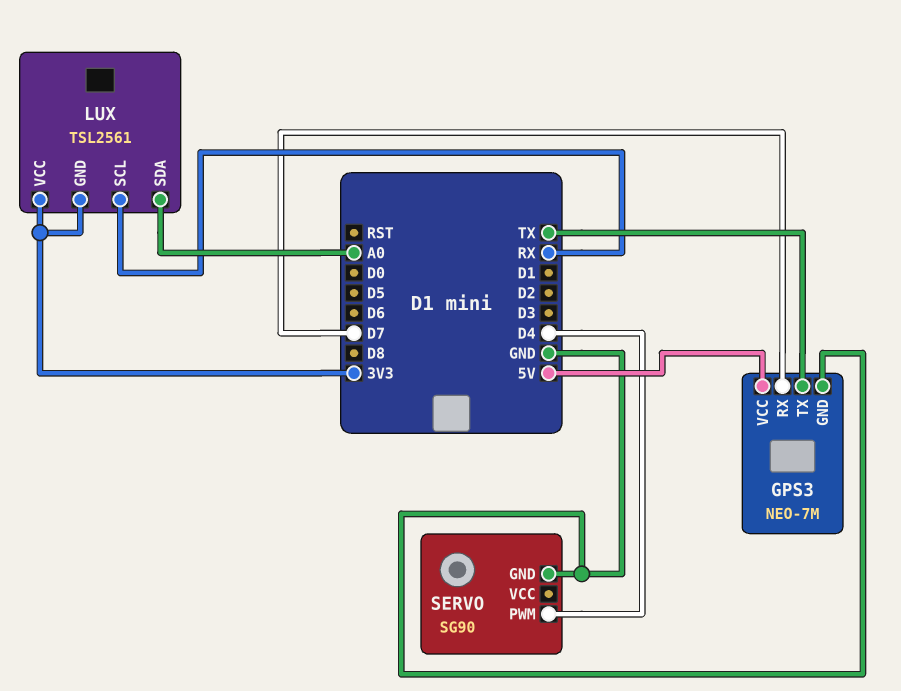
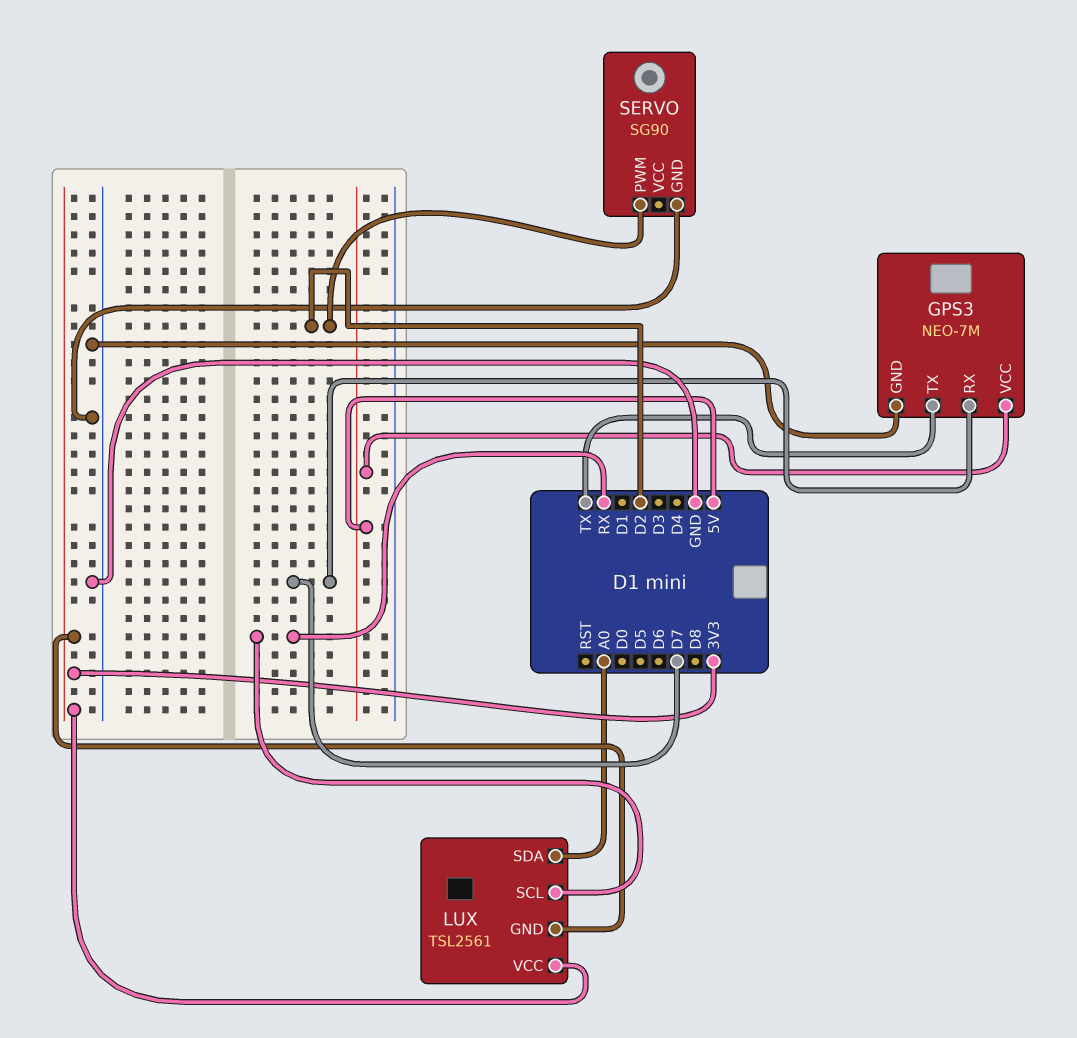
SERVO pin PWM: D4 -> D2

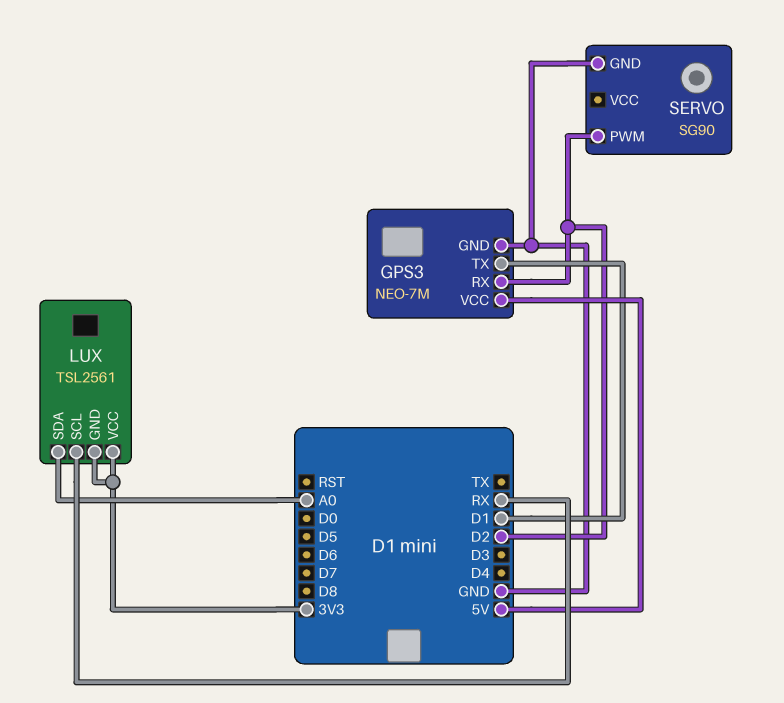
GPS3 pin RX: D7 -> D2
GPS3 pin TX: TX -> D1

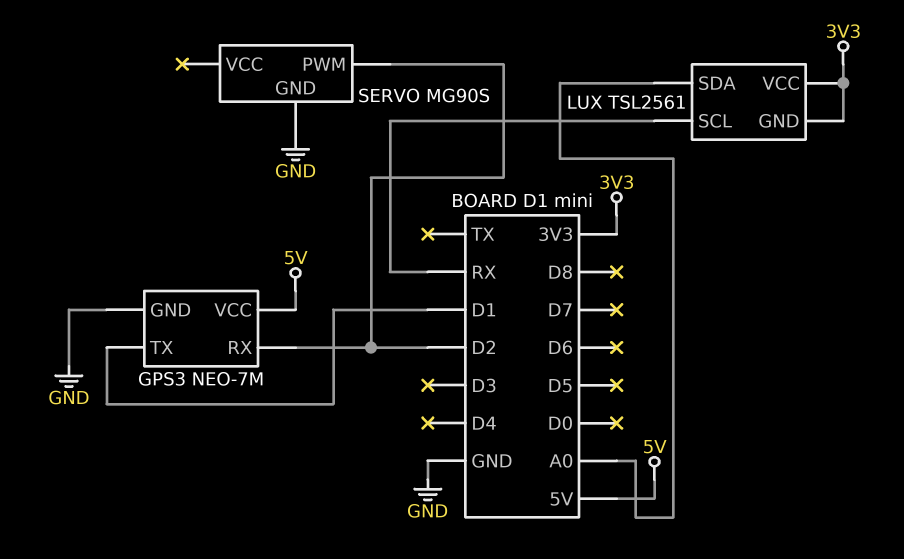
SERVO: SG90 -> MG90S

